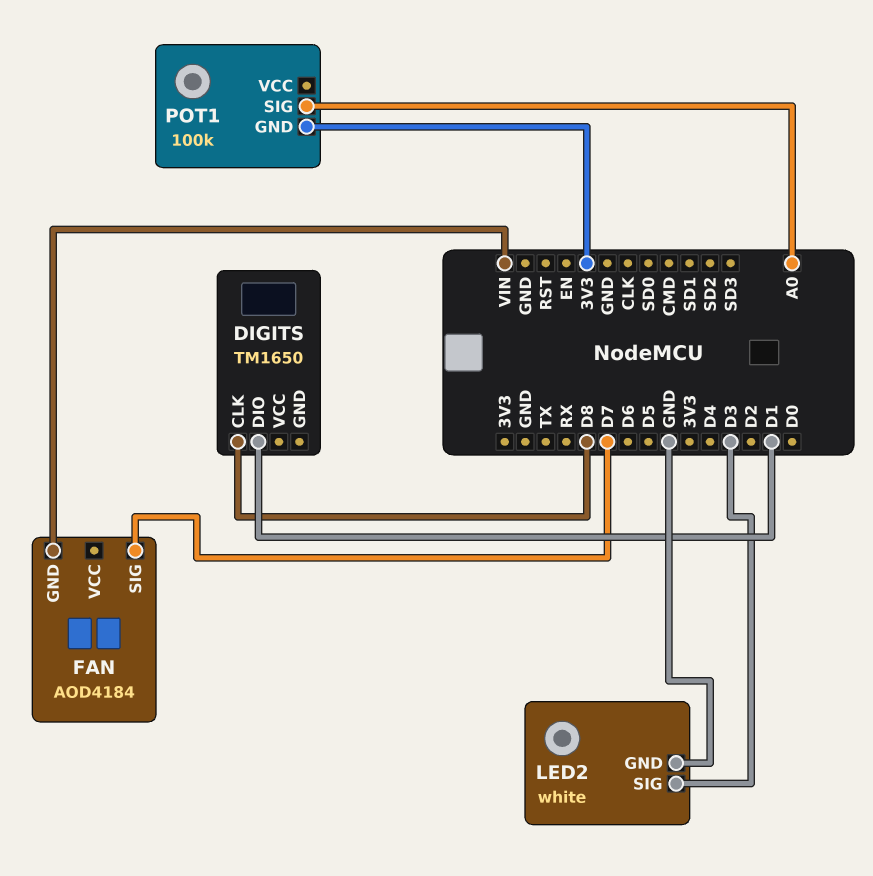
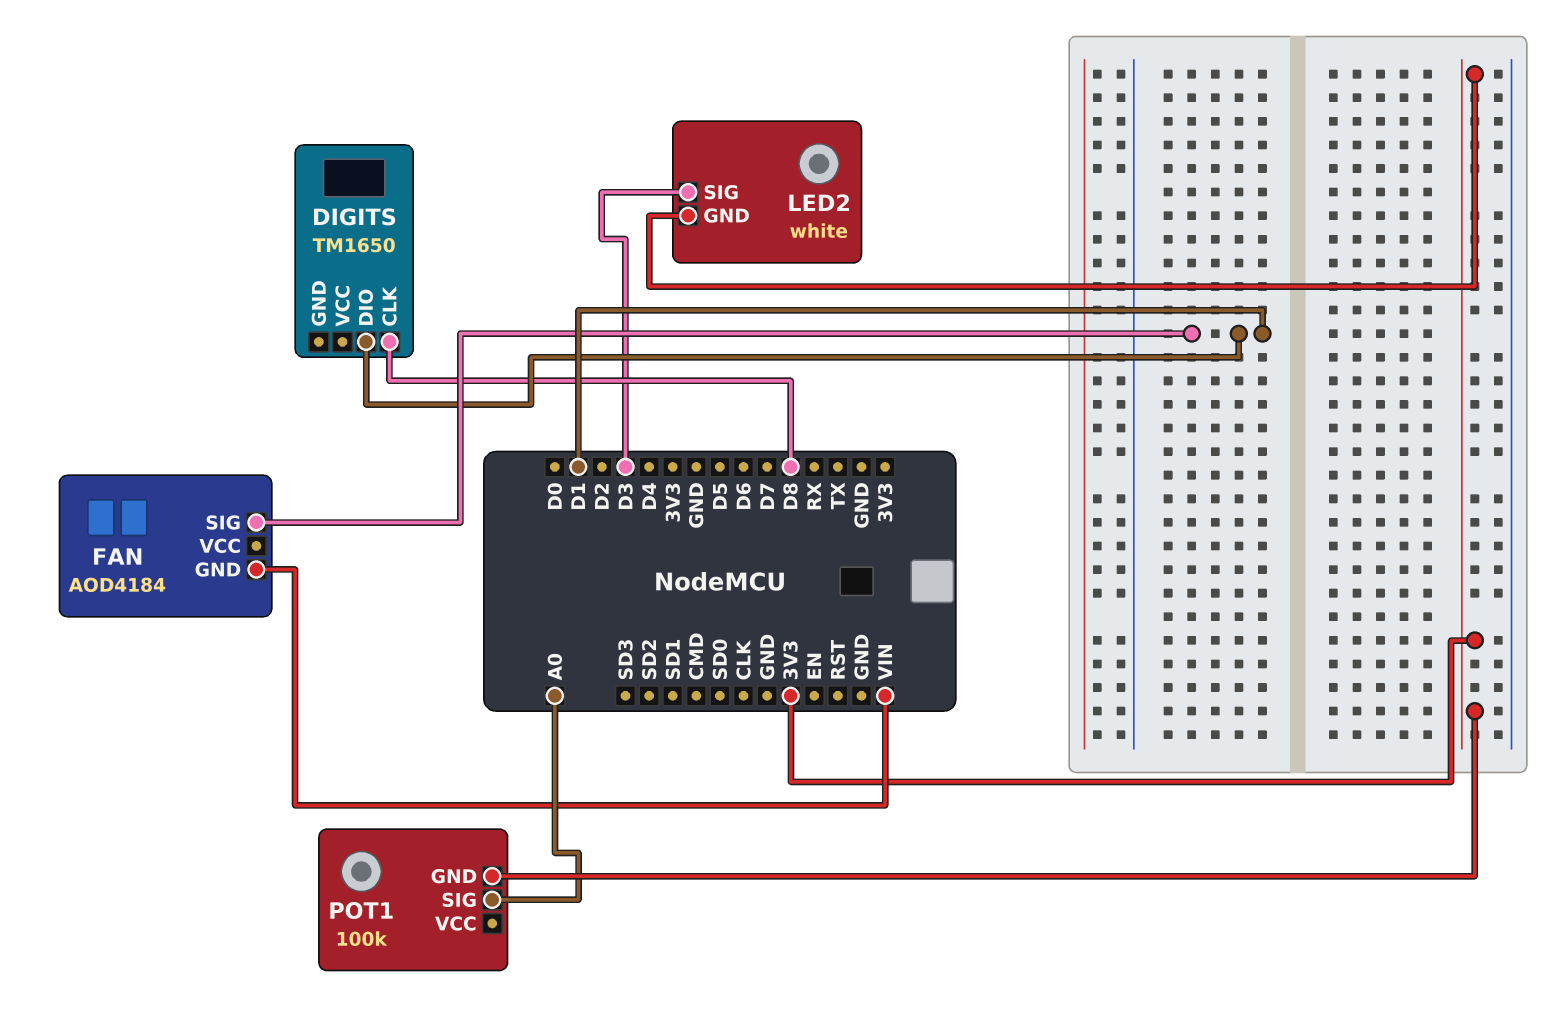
FAN pin SIG: D7 -> D1
LED2 pin GND: GND -> 3V3

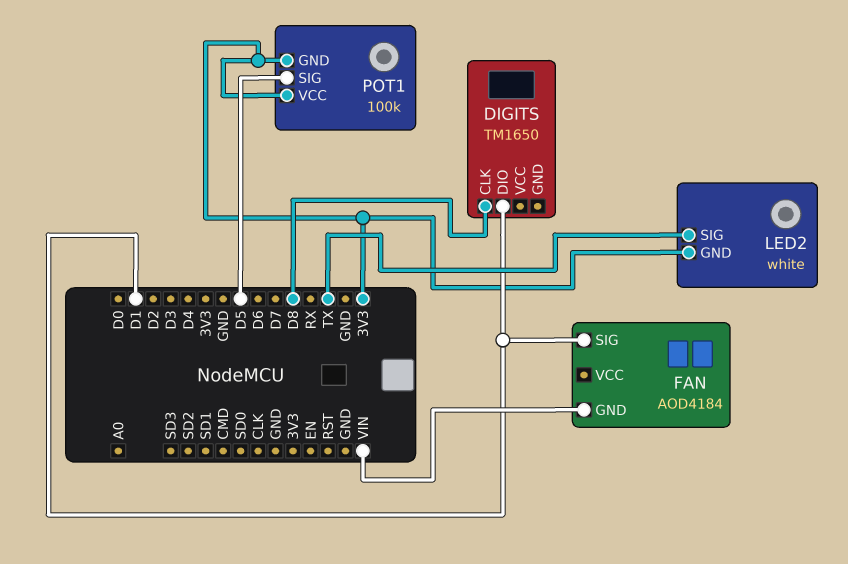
LED2 pin SIG: D3 -> TX
POT1 pin SIG: A0 -> D5
POT1 pin VCC: none -> 3V3

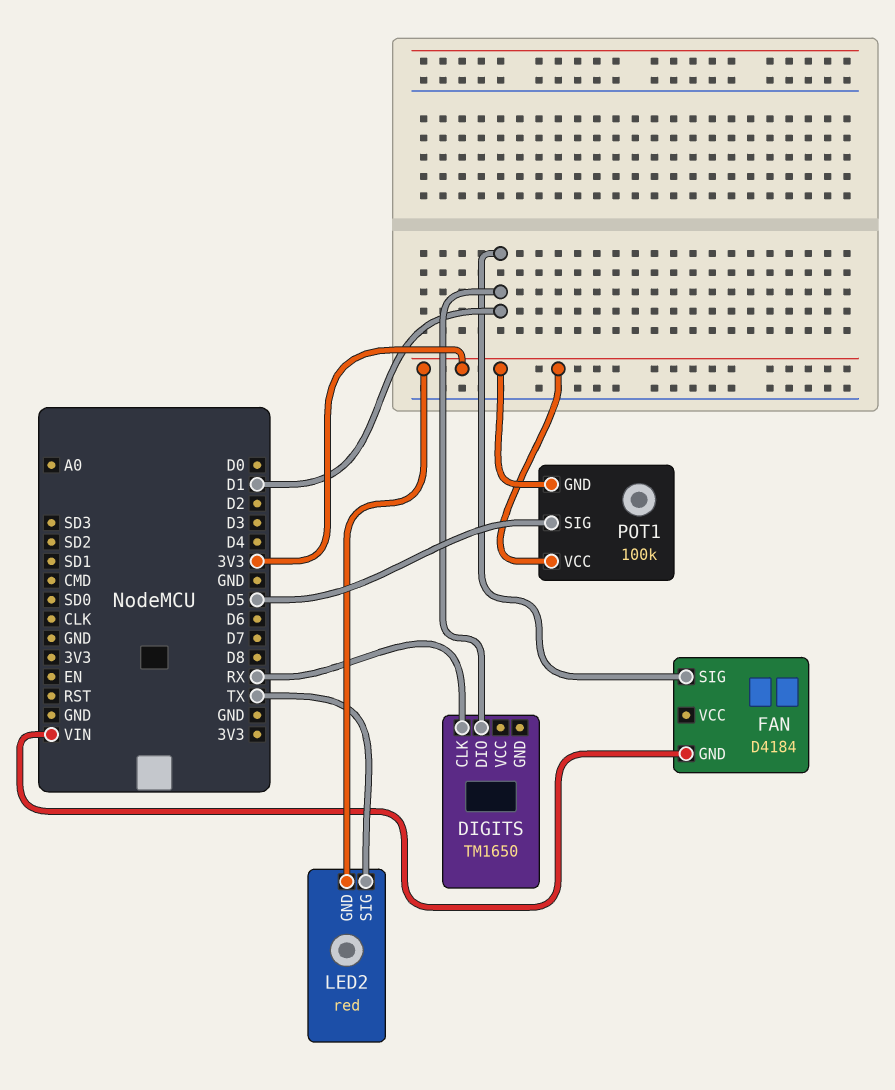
DIGITS pin CLK: D8 -> RX
FAN: AOD4184 -> D4184
LED2: white -> red

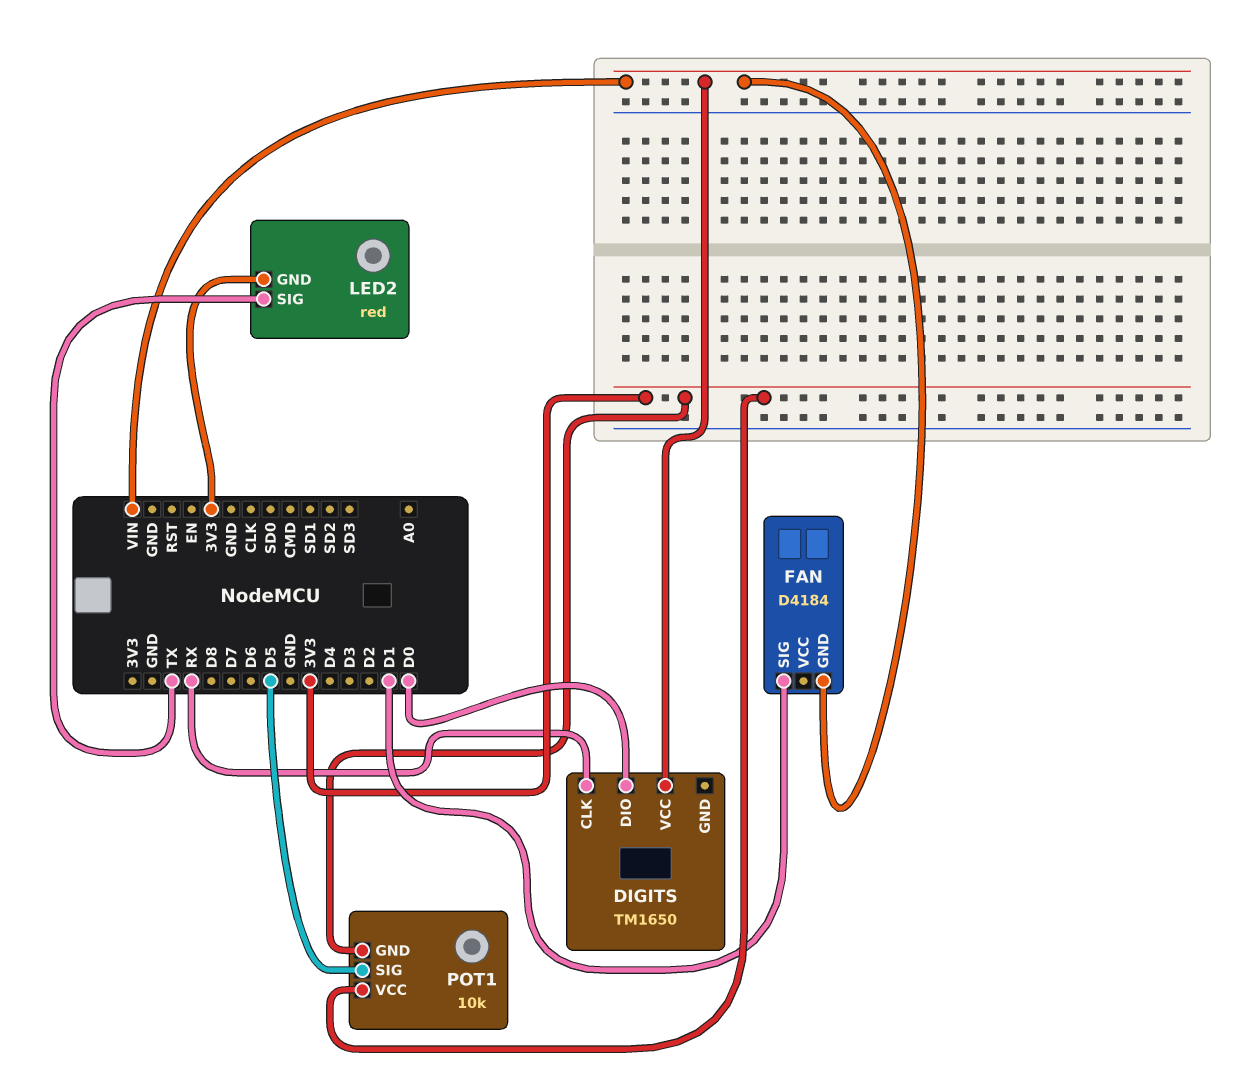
DIGITS pin DIO: D1 -> D0
DIGITS pin VCC: none -> VIN
POT1: 100k -> 10k

